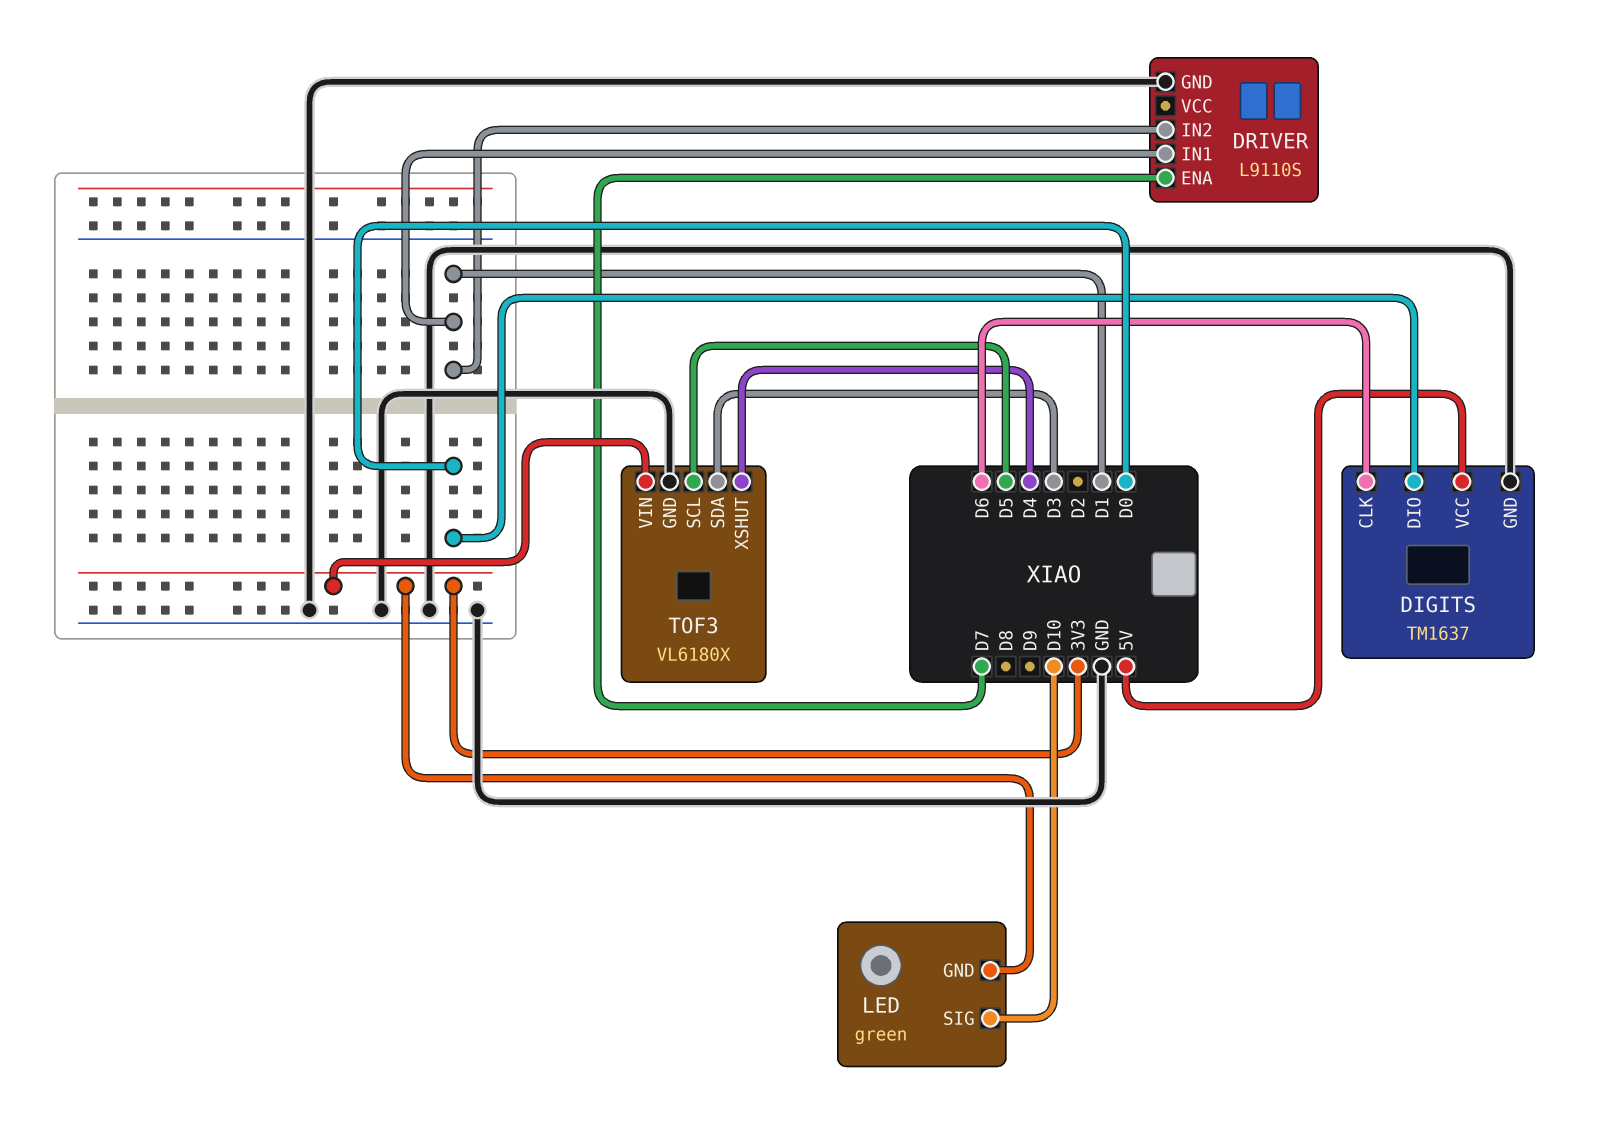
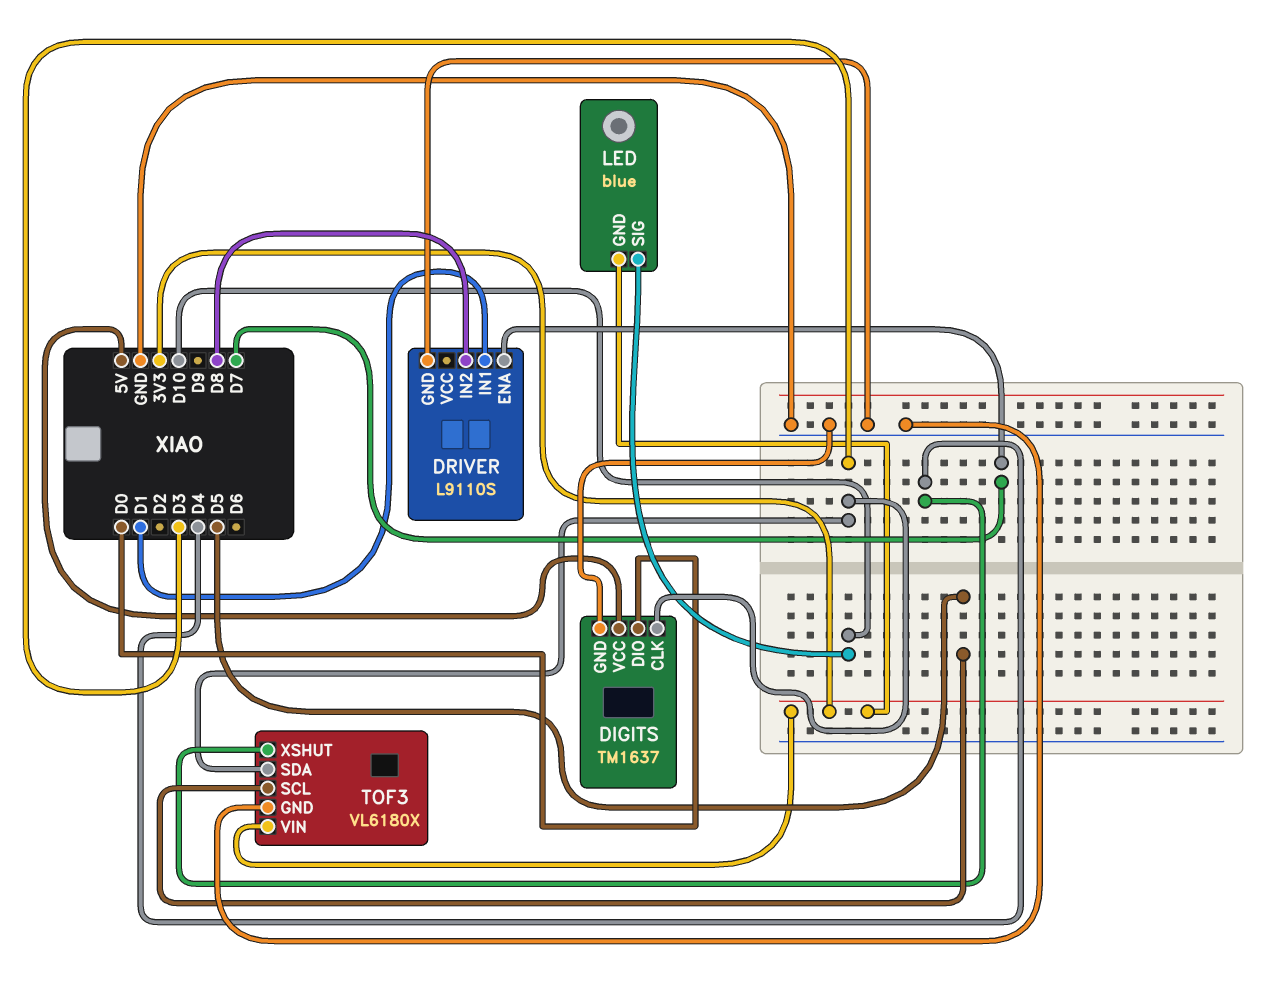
DIGITS pin CLK: D6 -> D3
DRIVER pin IN2: D1 -> D8
LED: green -> blue

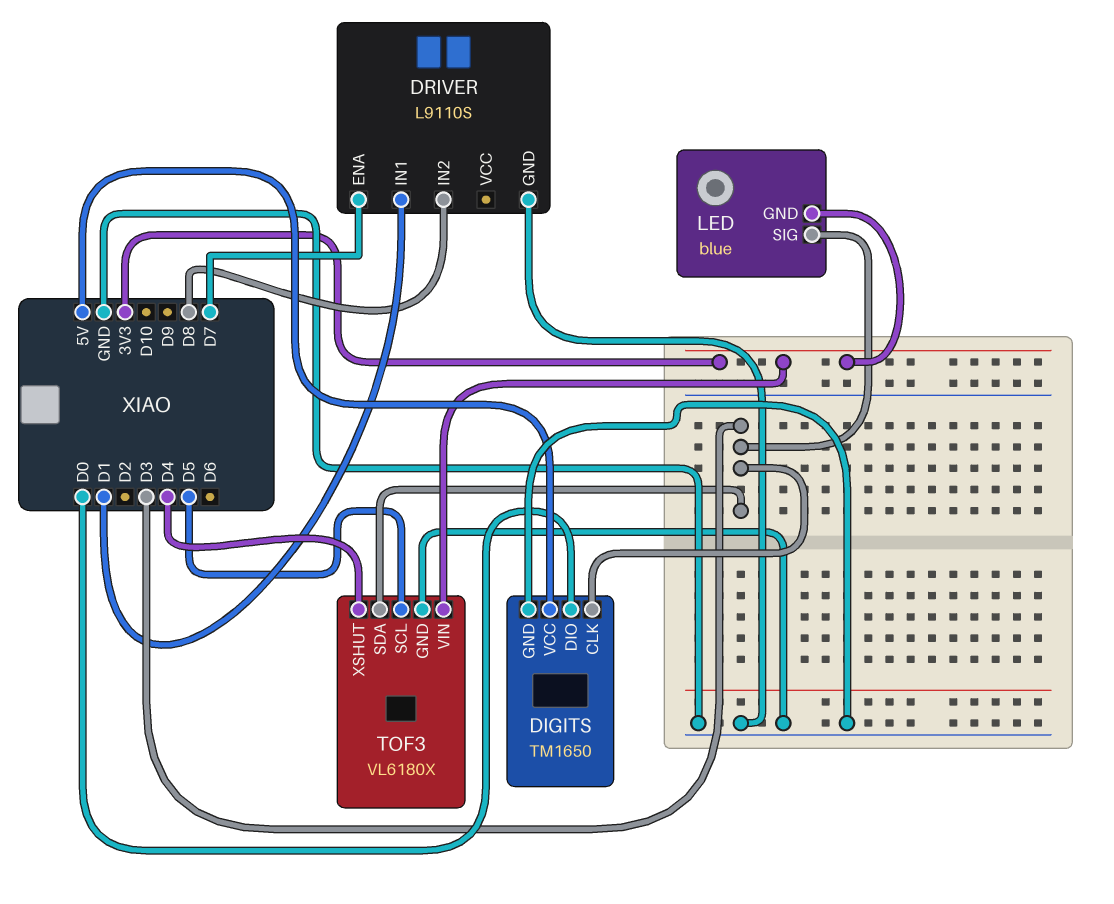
DIGITS: TM1637 -> TM1650
LED pin SIG: D10 -> D3

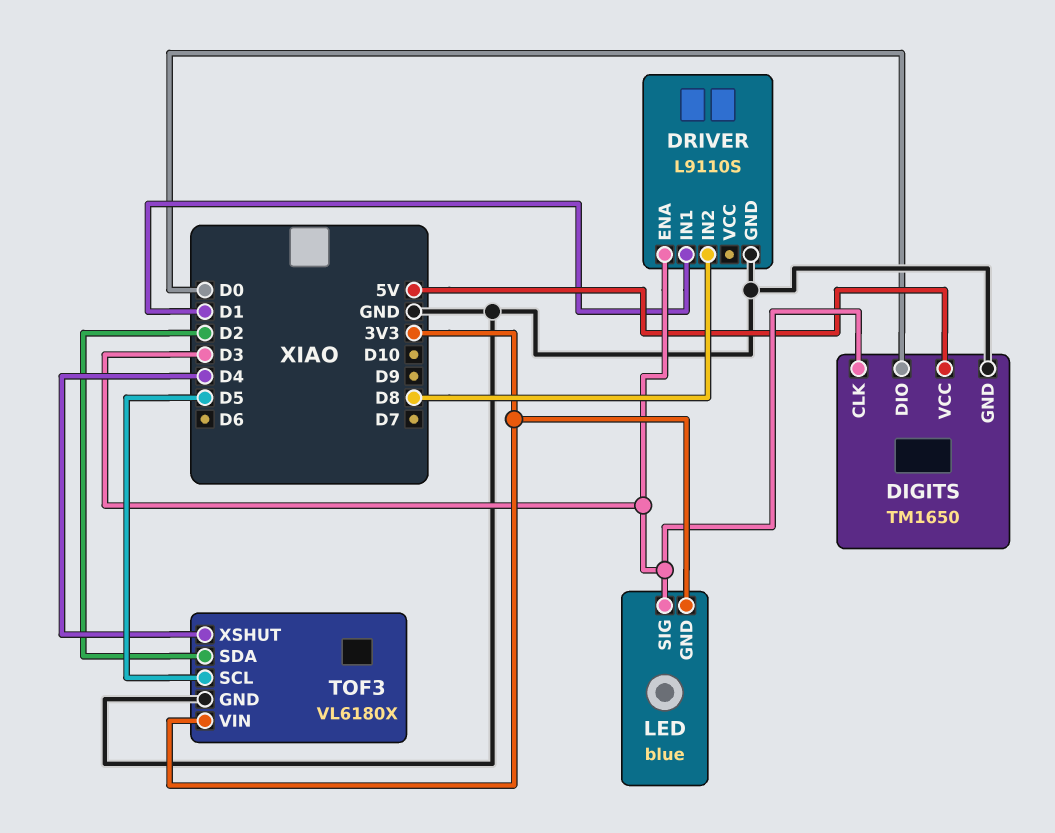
DRIVER pin ENA: D7 -> D3
TOF3 pin SDA: D3 -> D2

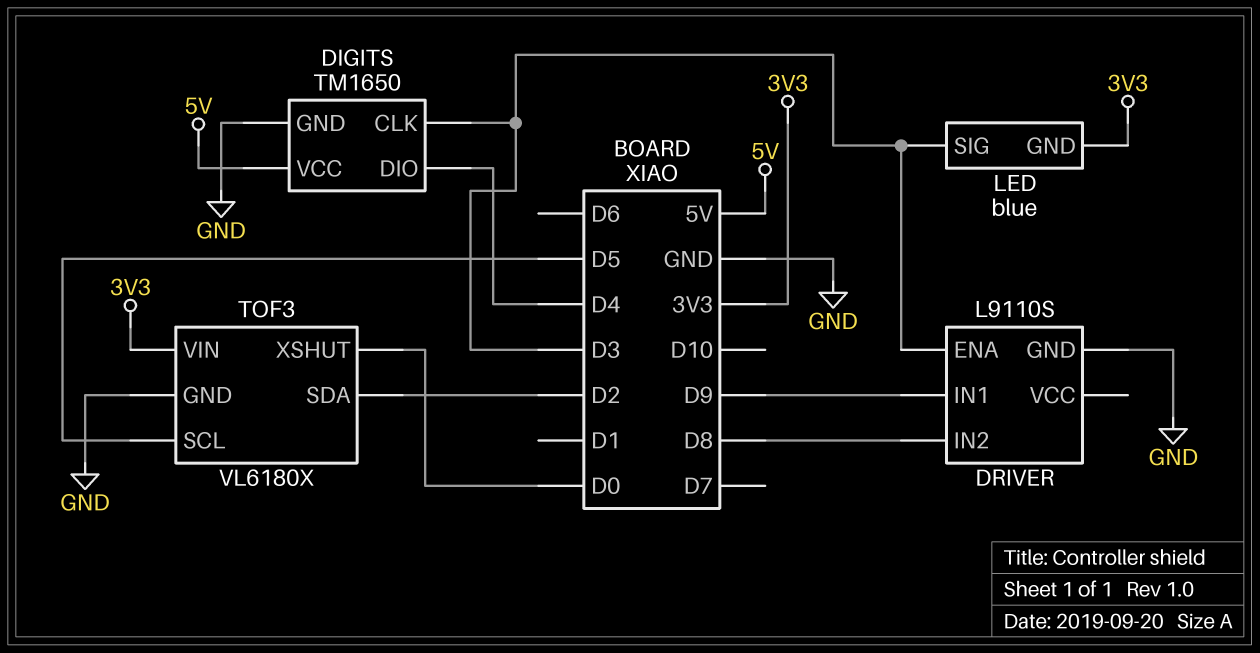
DIGITS pin DIO: D0 -> D4
DRIVER pin IN1: D1 -> D9
TOF3 pin XSHUT: D4 -> D0

